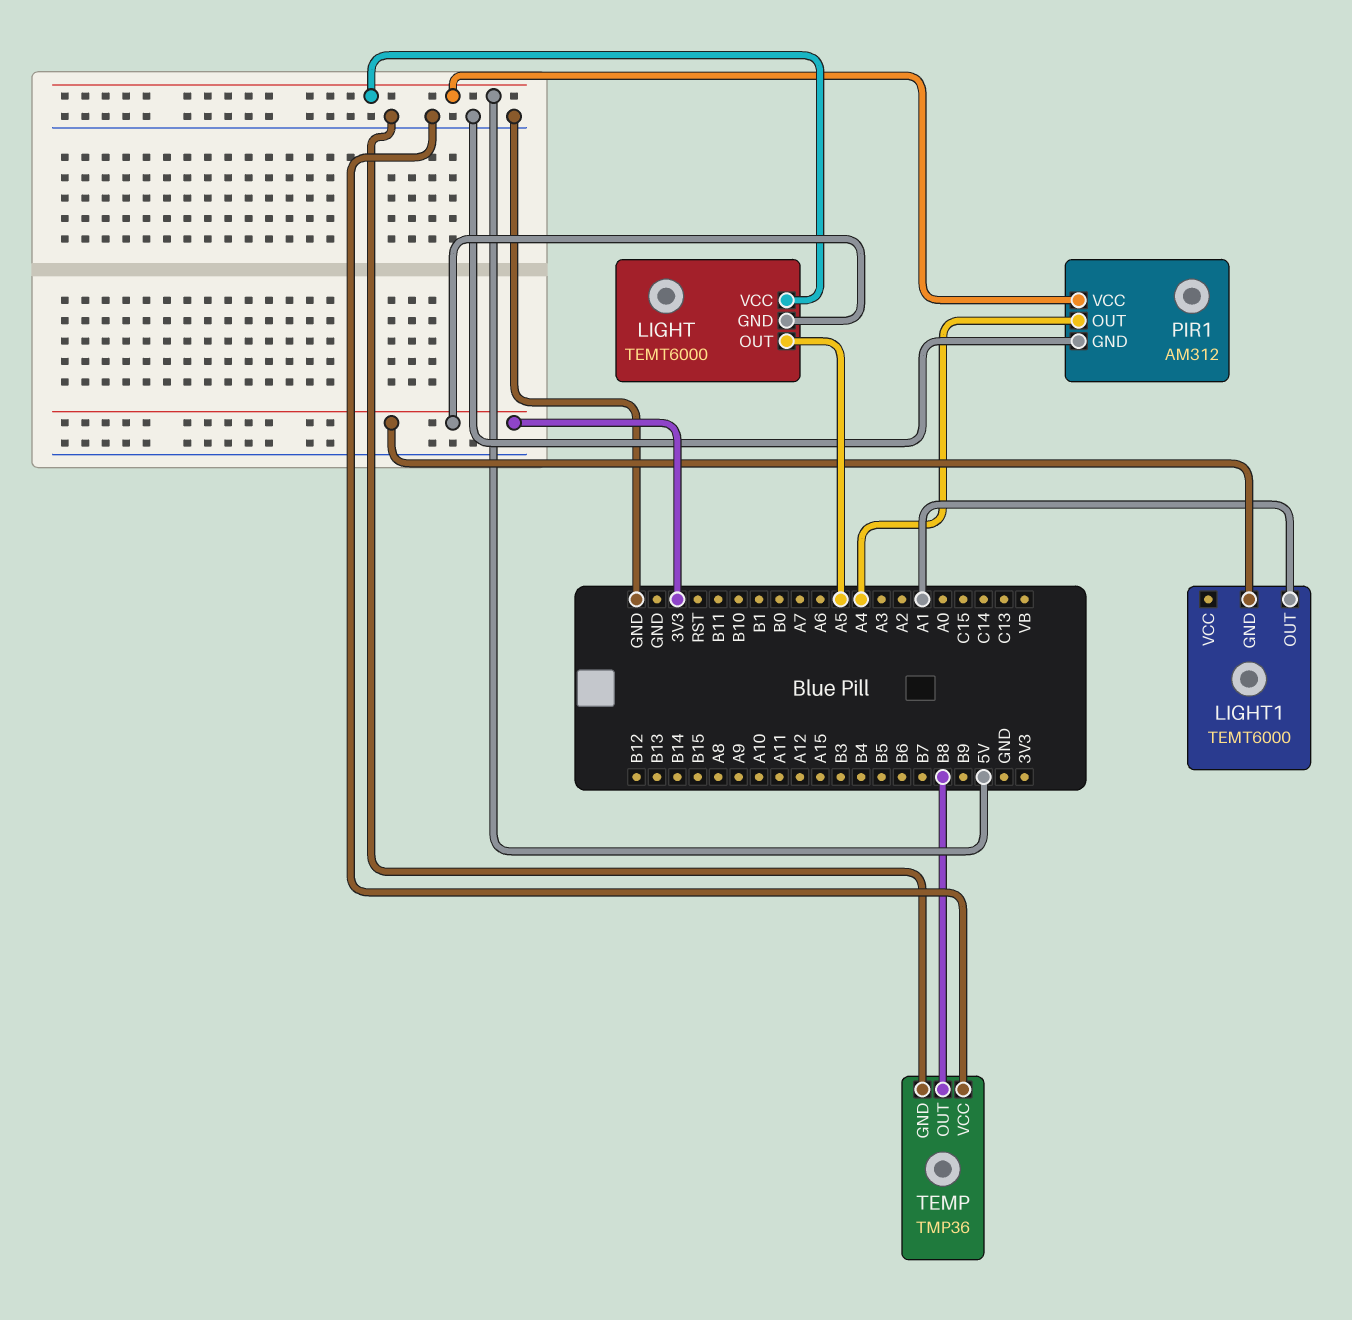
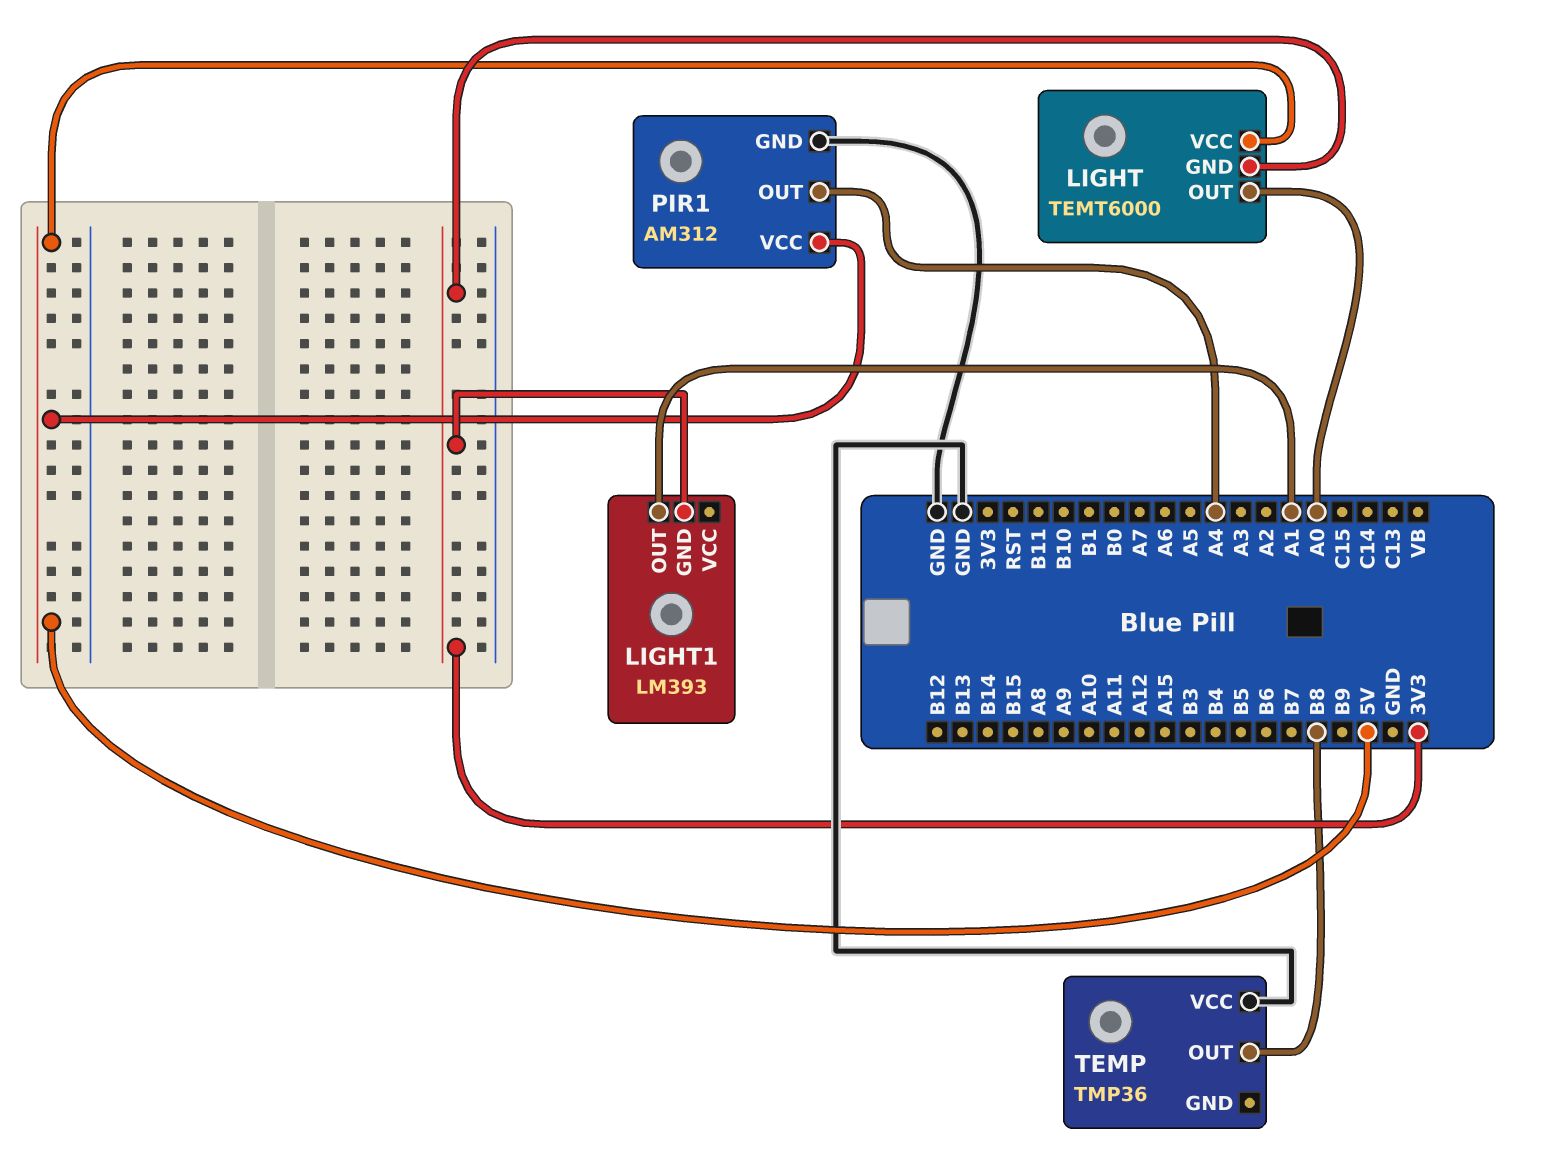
LIGHT pin OUT: A5 -> A0
LIGHT1: TEMT6000 -> LM393
TEMP pin GND: GND -> none

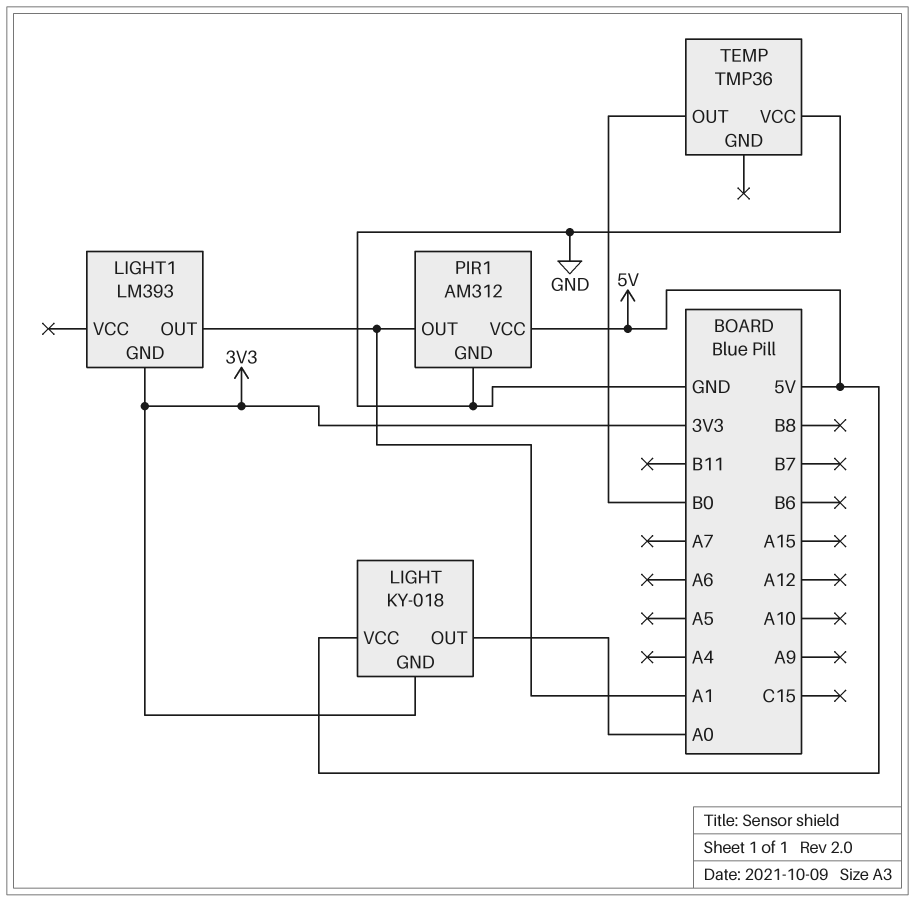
LIGHT: TEMT6000 -> KY-018
PIR1 pin OUT: A4 -> A1
TEMP pin OUT: B8 -> B0

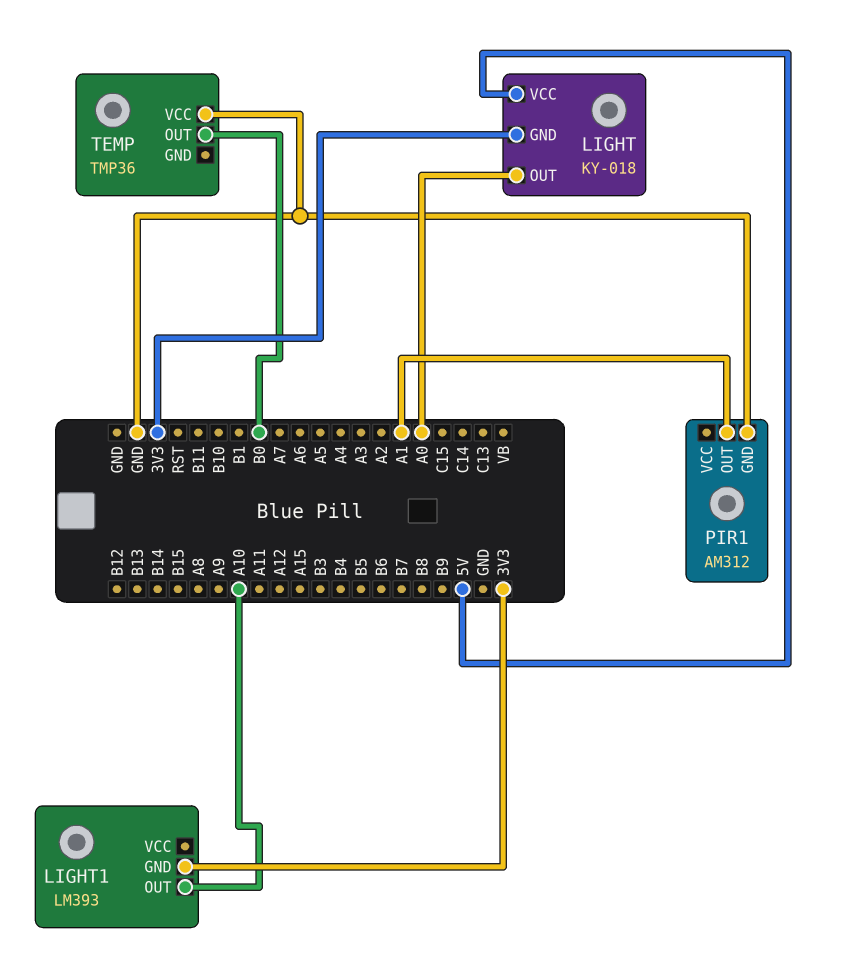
LIGHT1 pin OUT: A1 -> A10
PIR1 pin VCC: 5V -> none

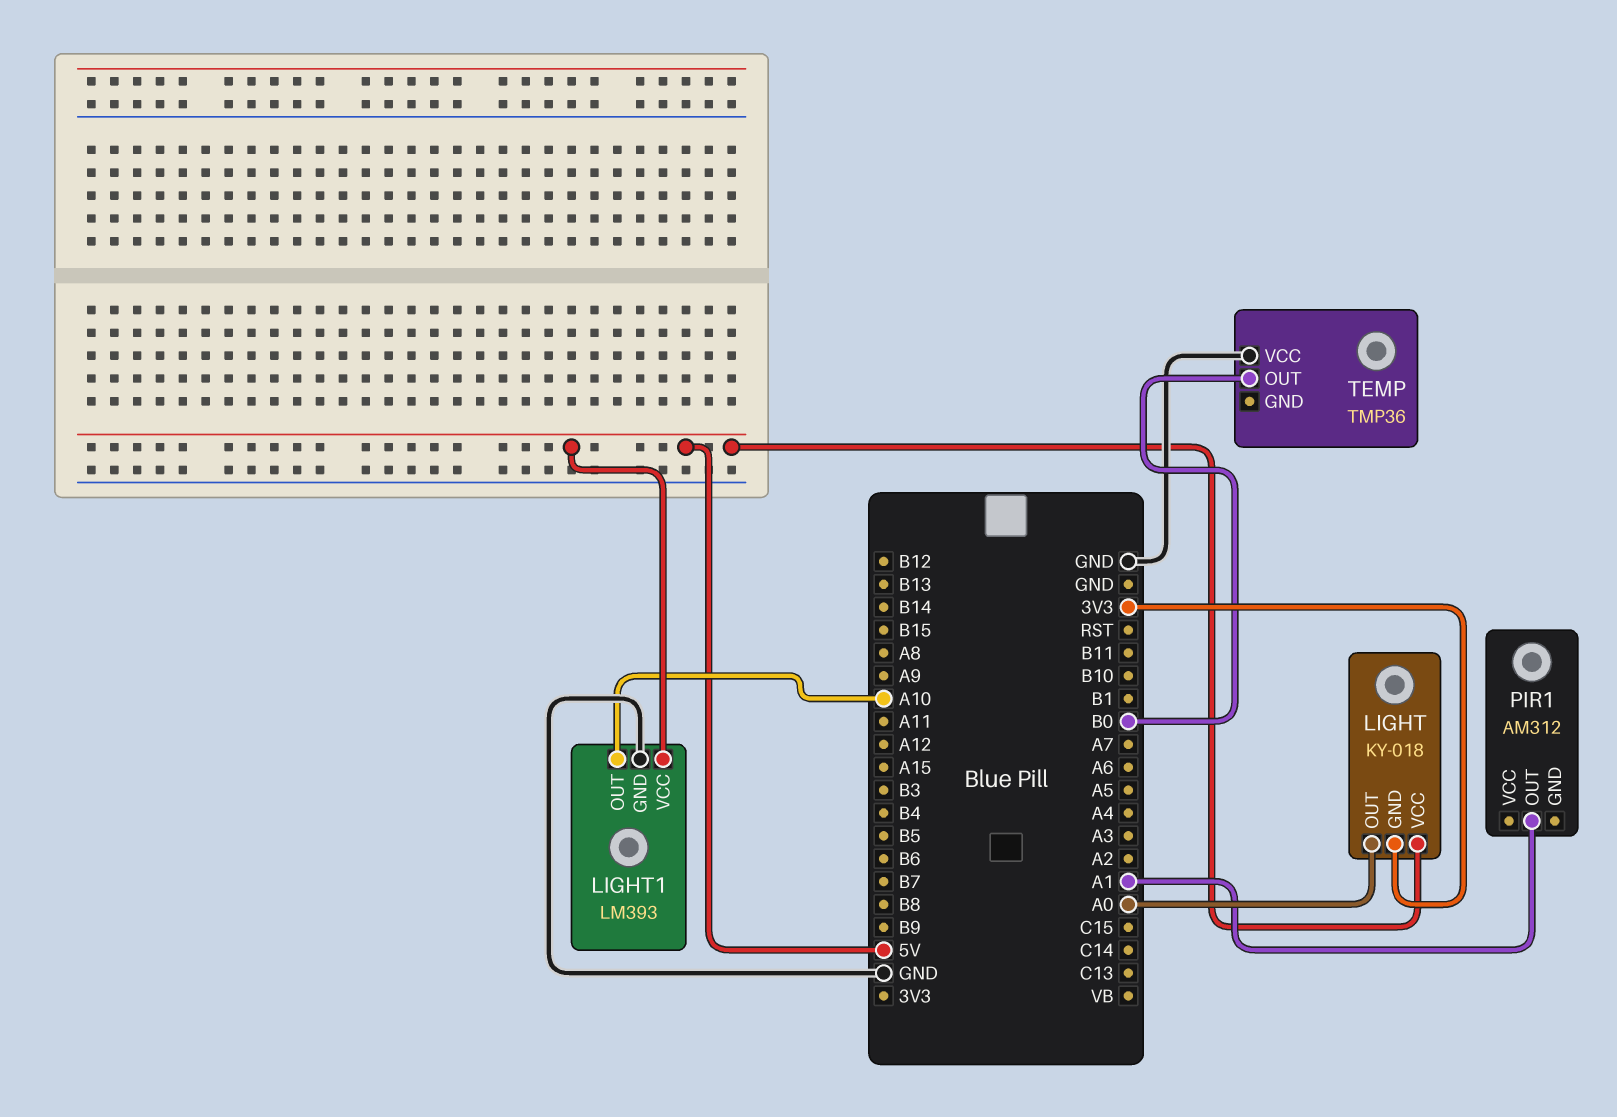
LIGHT1 pin GND: 3V3 -> GND
LIGHT1 pin VCC: none -> 5V
PIR1 pin GND: GND -> none

